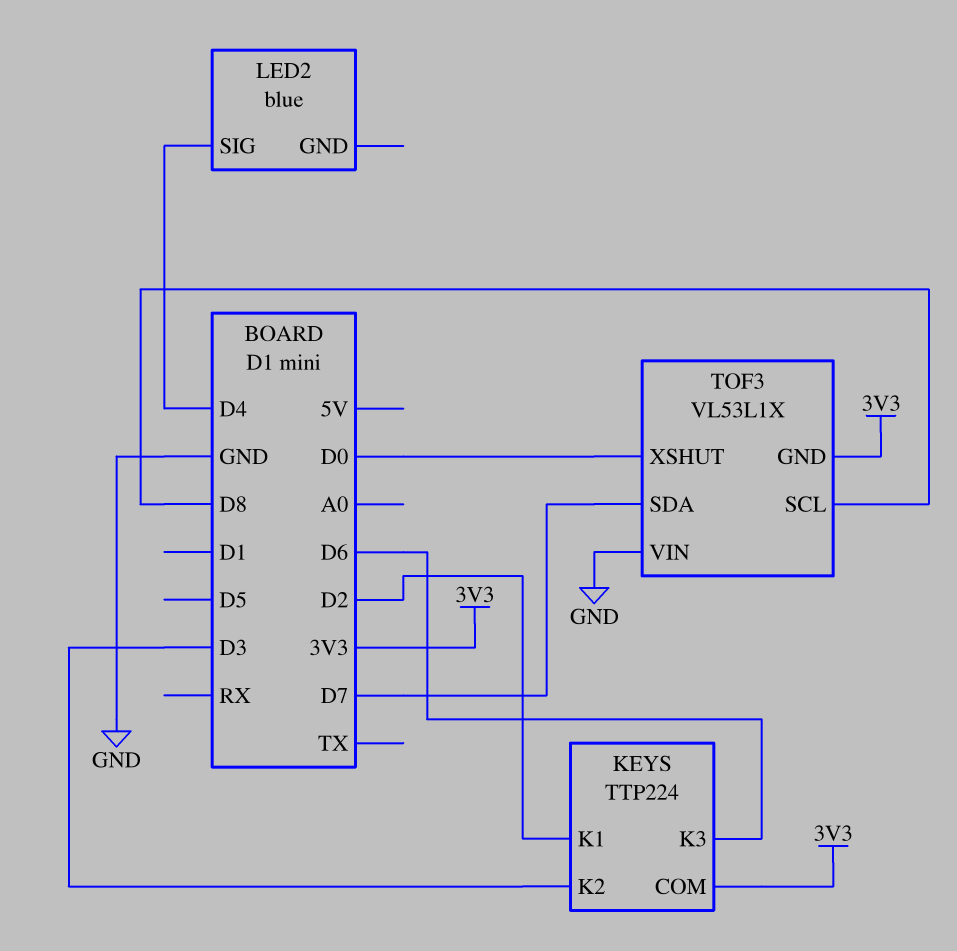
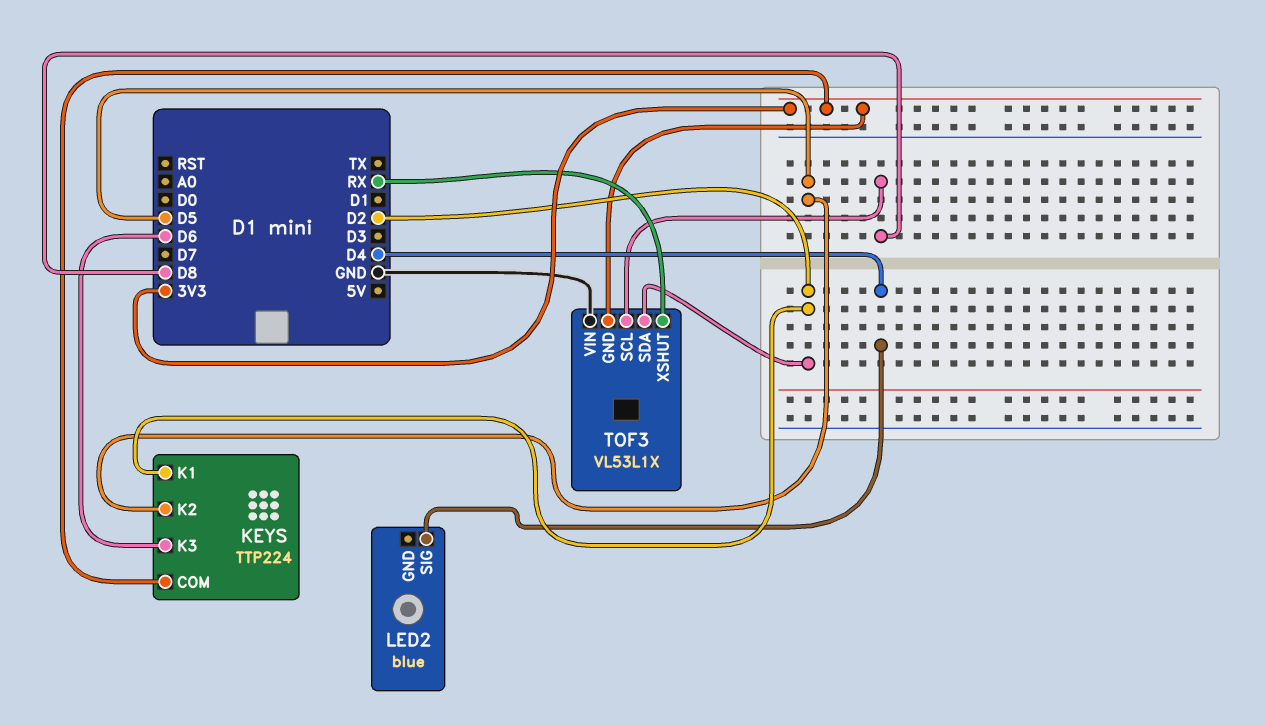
KEYS pin K2: D3 -> D5
TOF3 pin SDA: D7 -> D2
TOF3 pin XSHUT: D0 -> RX

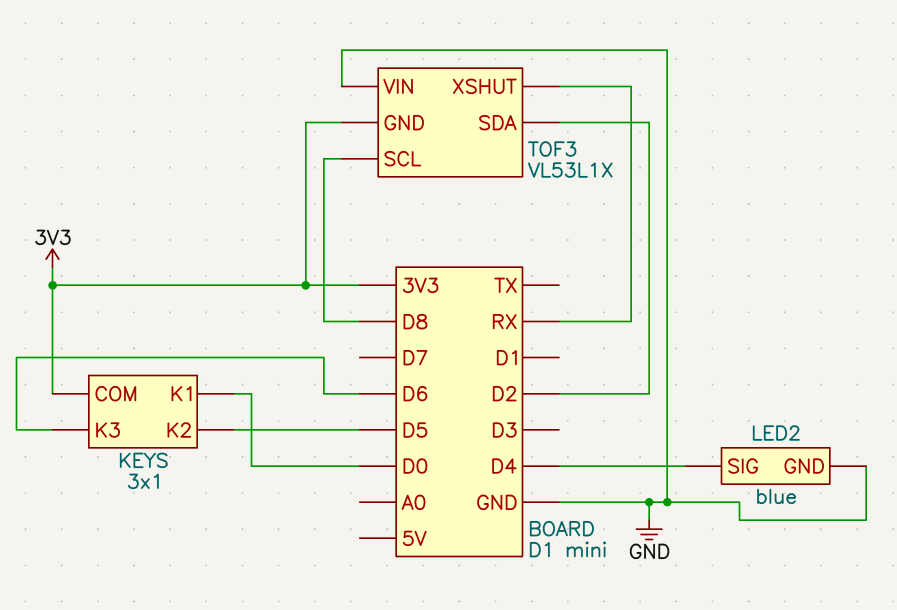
KEYS: TTP224 -> 3x1
KEYS pin K1: D2 -> D0
LED2 pin GND: none -> GND

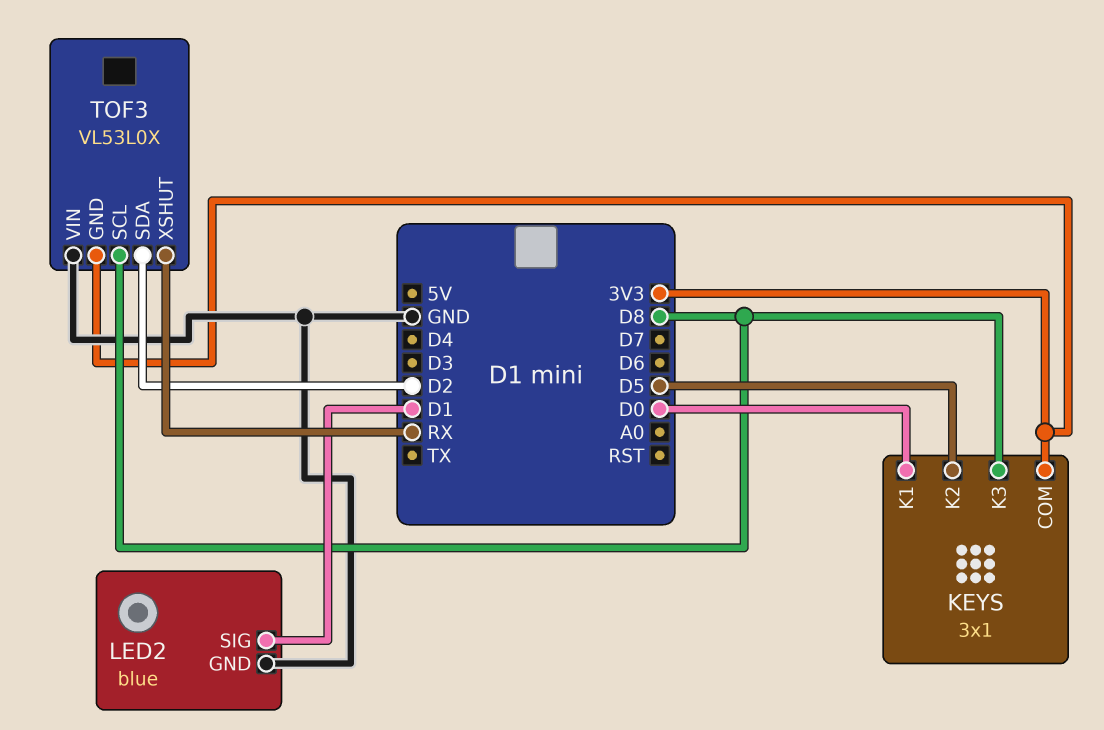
KEYS pin K3: D6 -> D8
LED2 pin SIG: D4 -> D1
TOF3: VL53L1X -> VL53L0X

